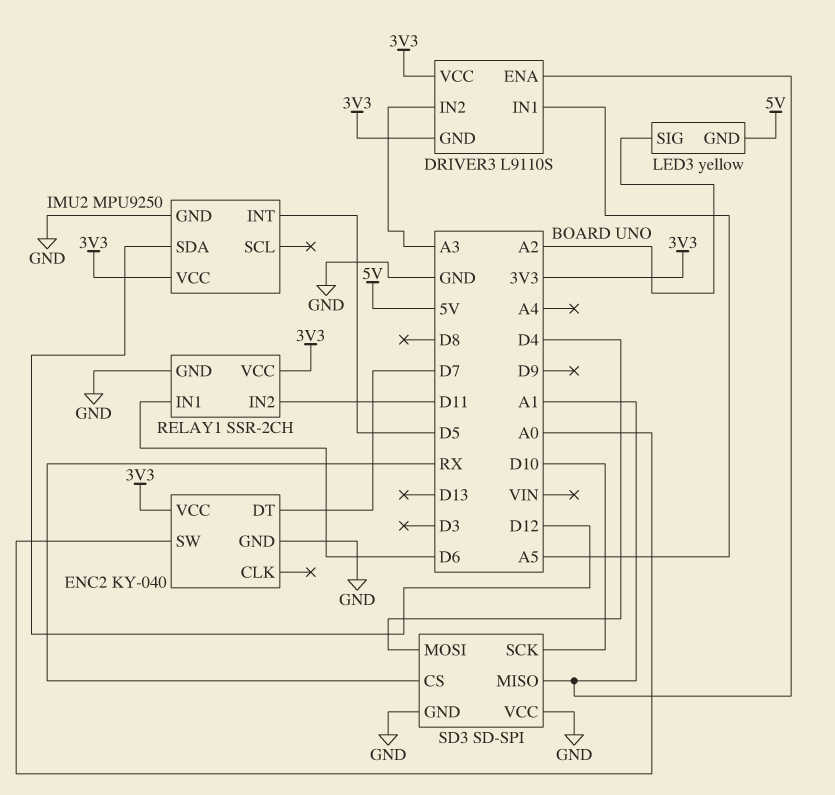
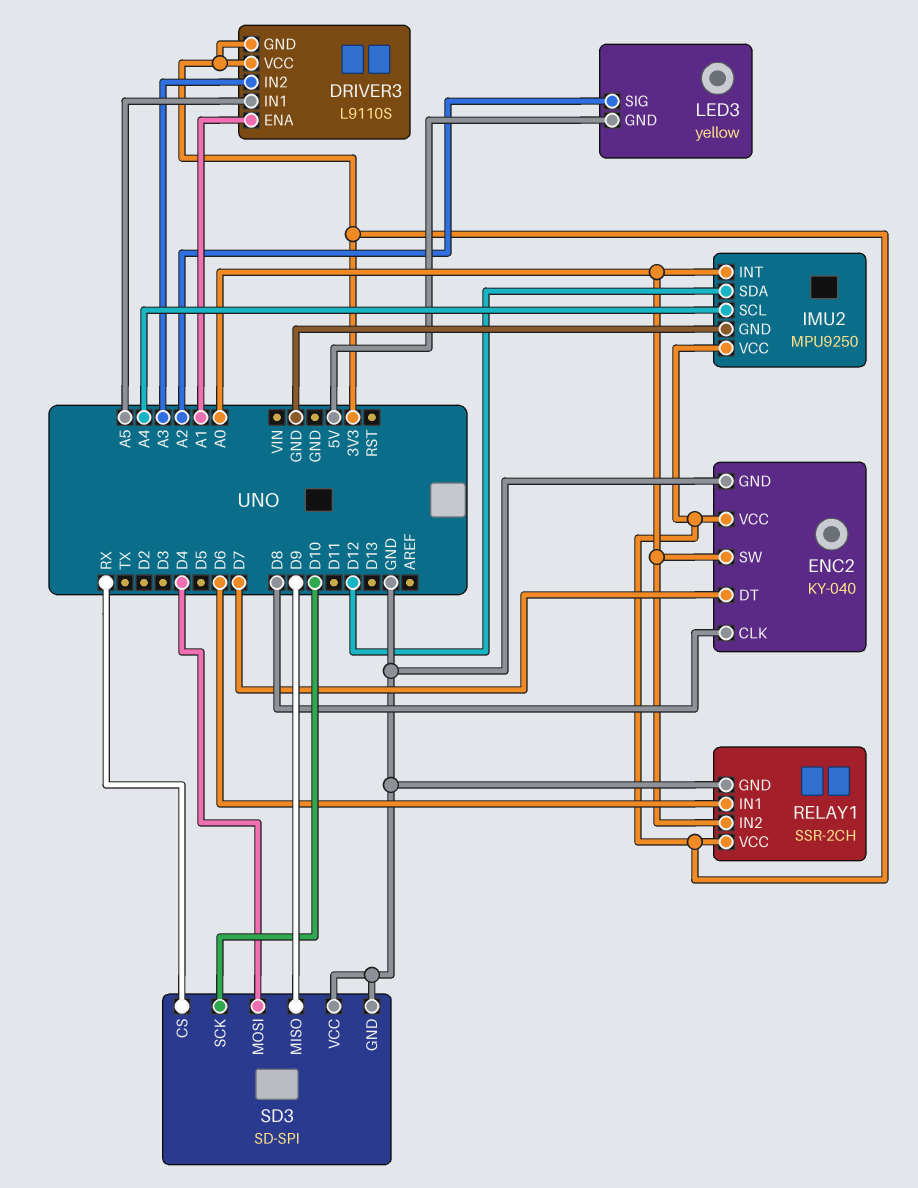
ENC2 pin CLK: none -> D8
IMU2 pin INT: D5 -> A0
IMU2 pin SCL: none -> A4
RELAY1 pin IN2: D11 -> A0
SD3 pin MISO: A1 -> D9

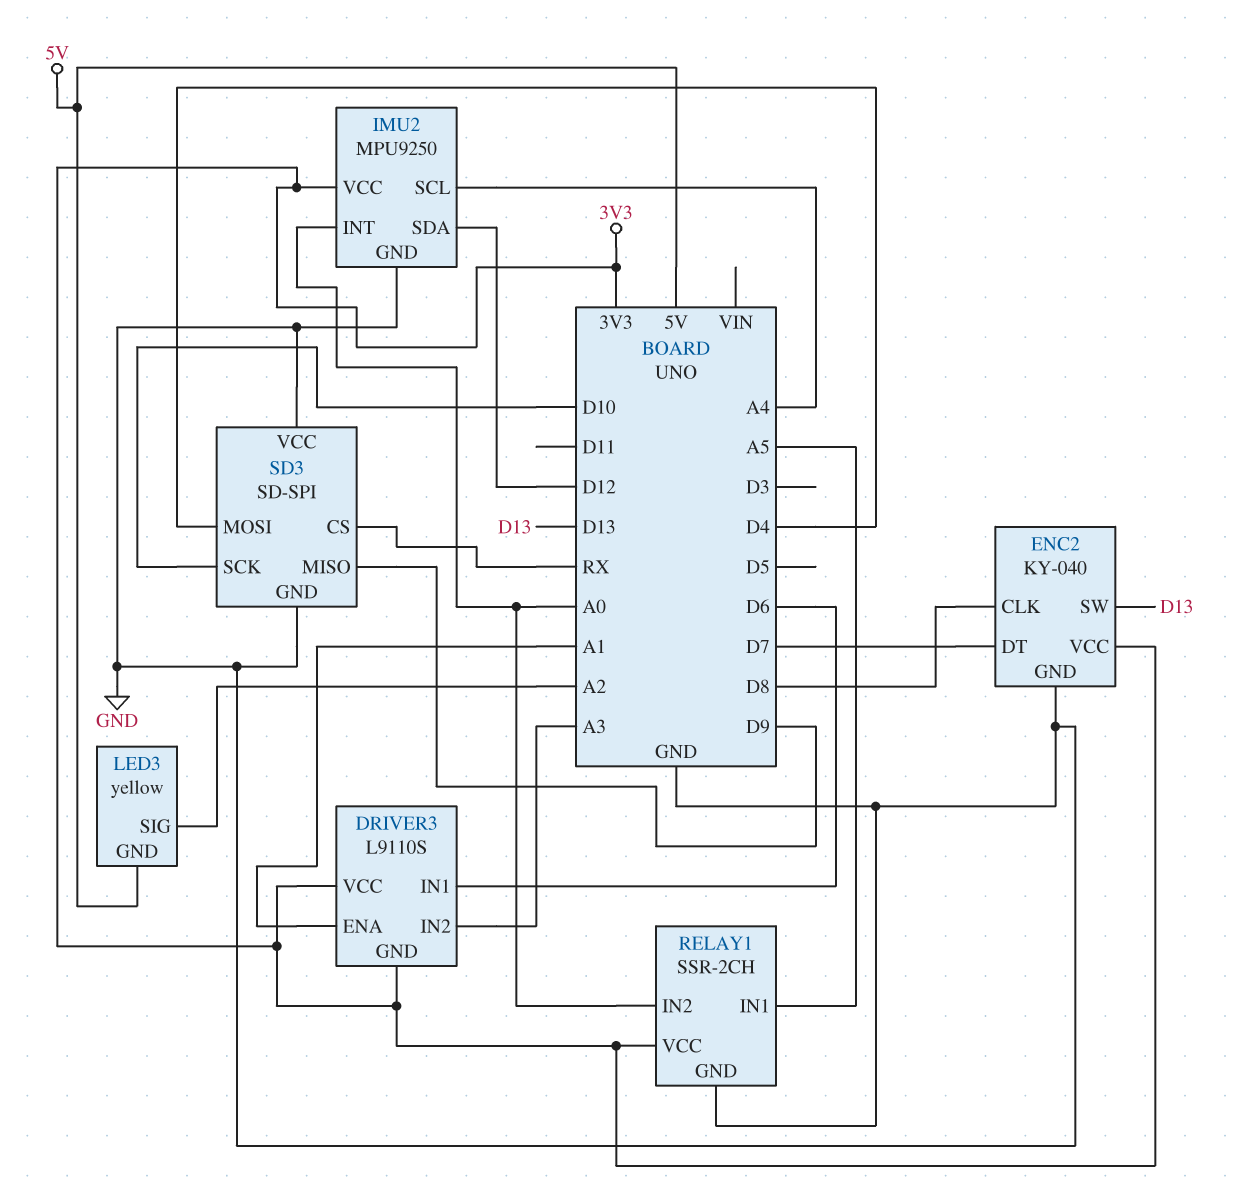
DRIVER3 pin IN1: A5 -> D6
ENC2 pin SW: A0 -> D13
RELAY1 pin IN1: D6 -> A5

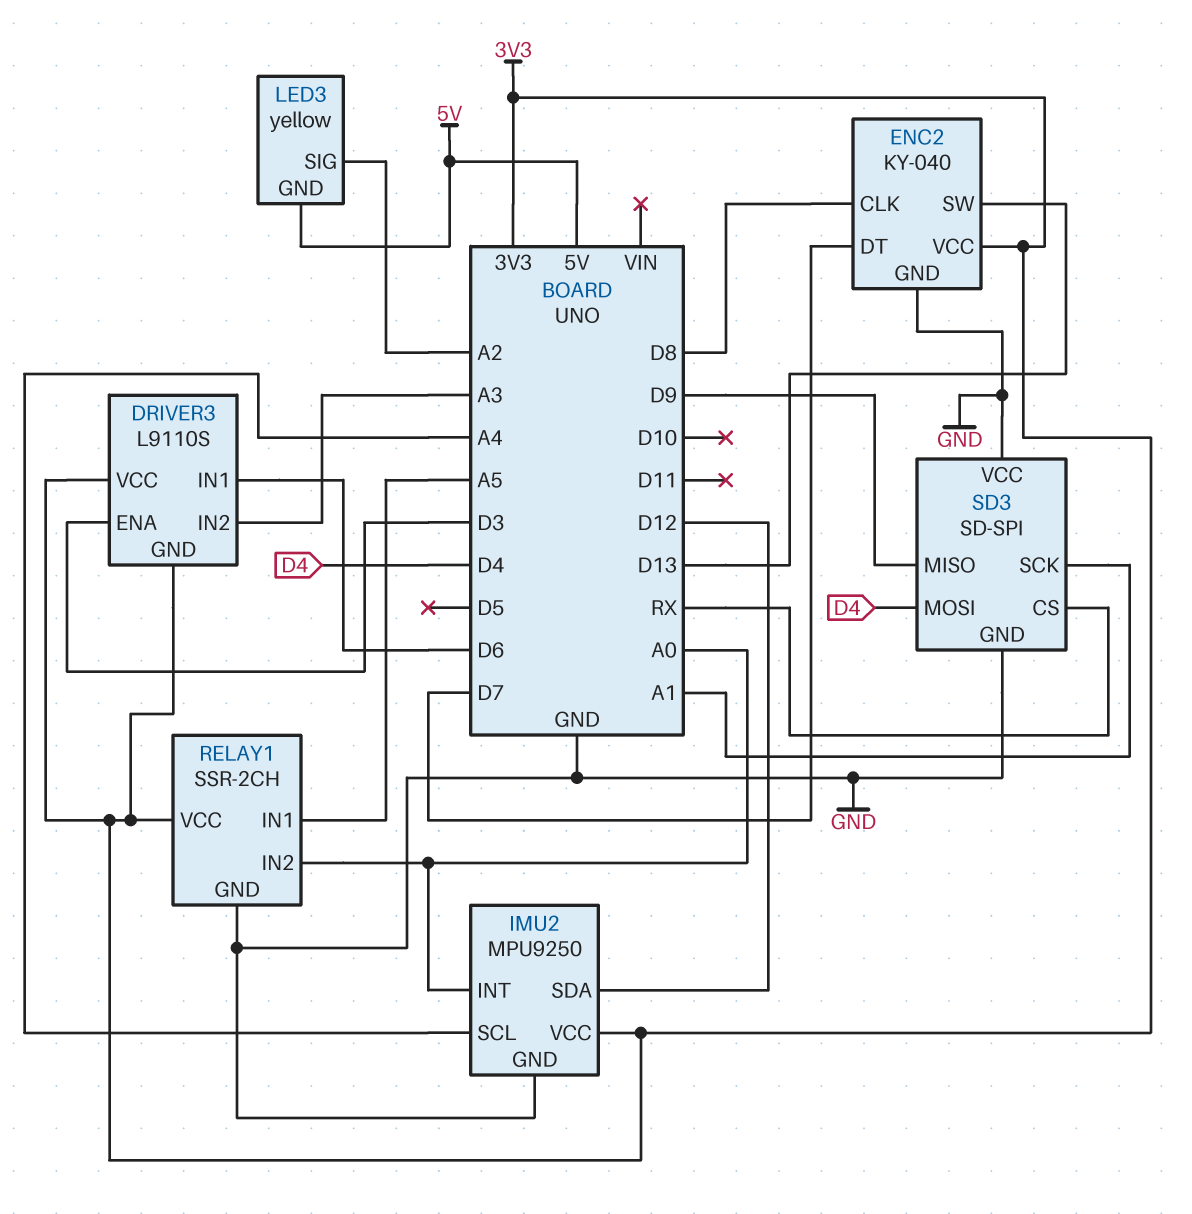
DRIVER3 pin ENA: A1 -> D3
SD3 pin SCK: D10 -> A1

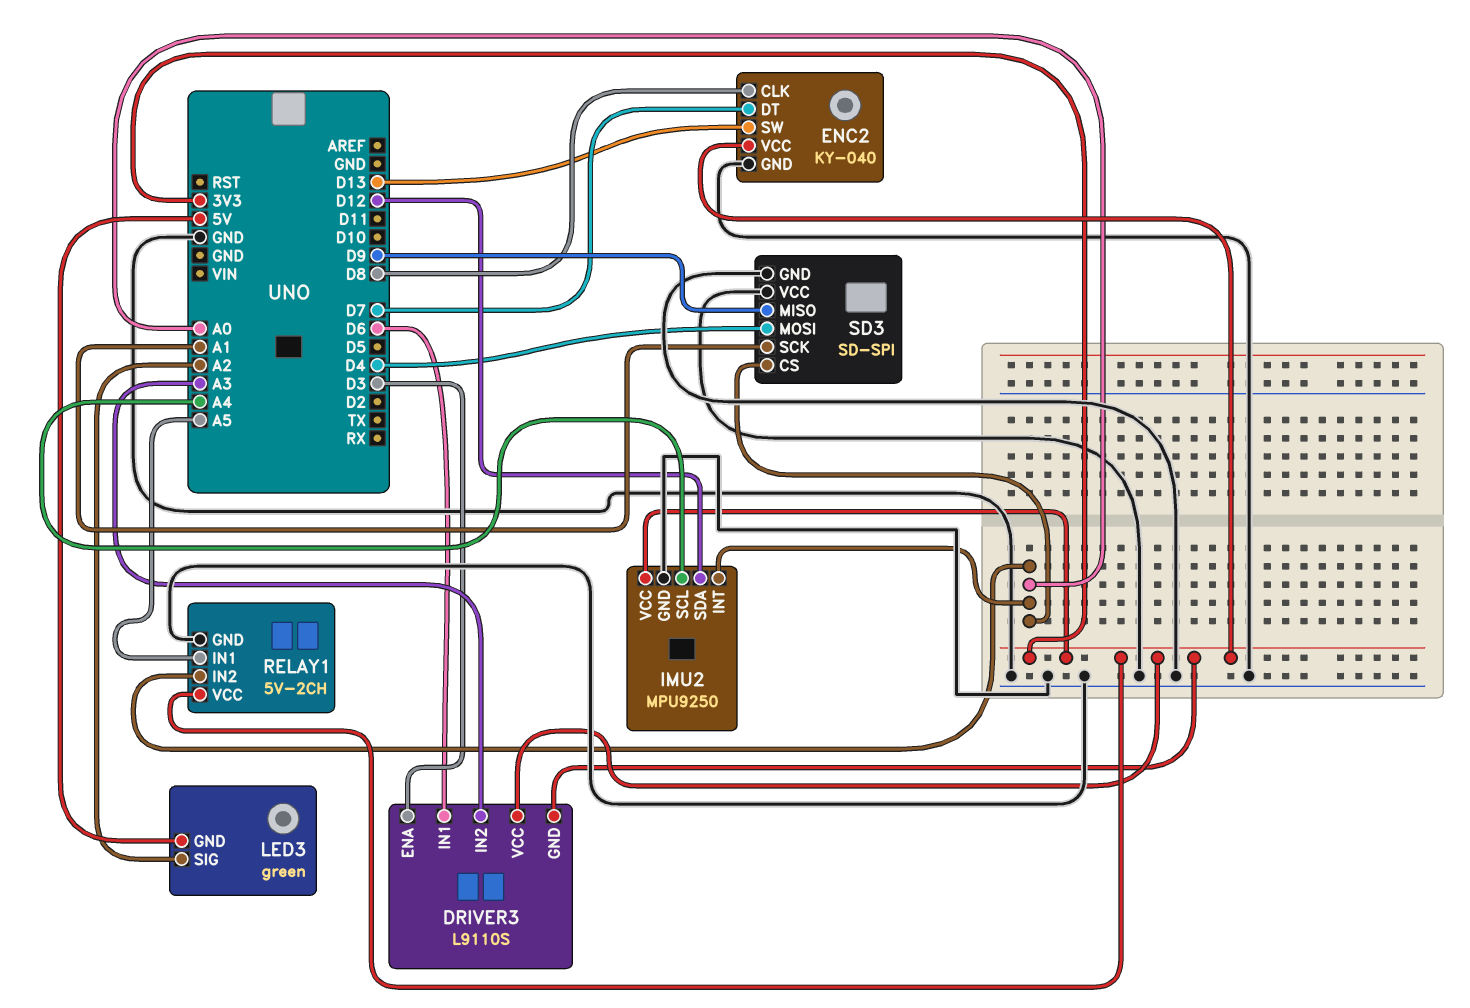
LED3: yellow -> green
RELAY1: SSR-2CH -> 5V-2CH
SD3 pin CS: RX -> A0

